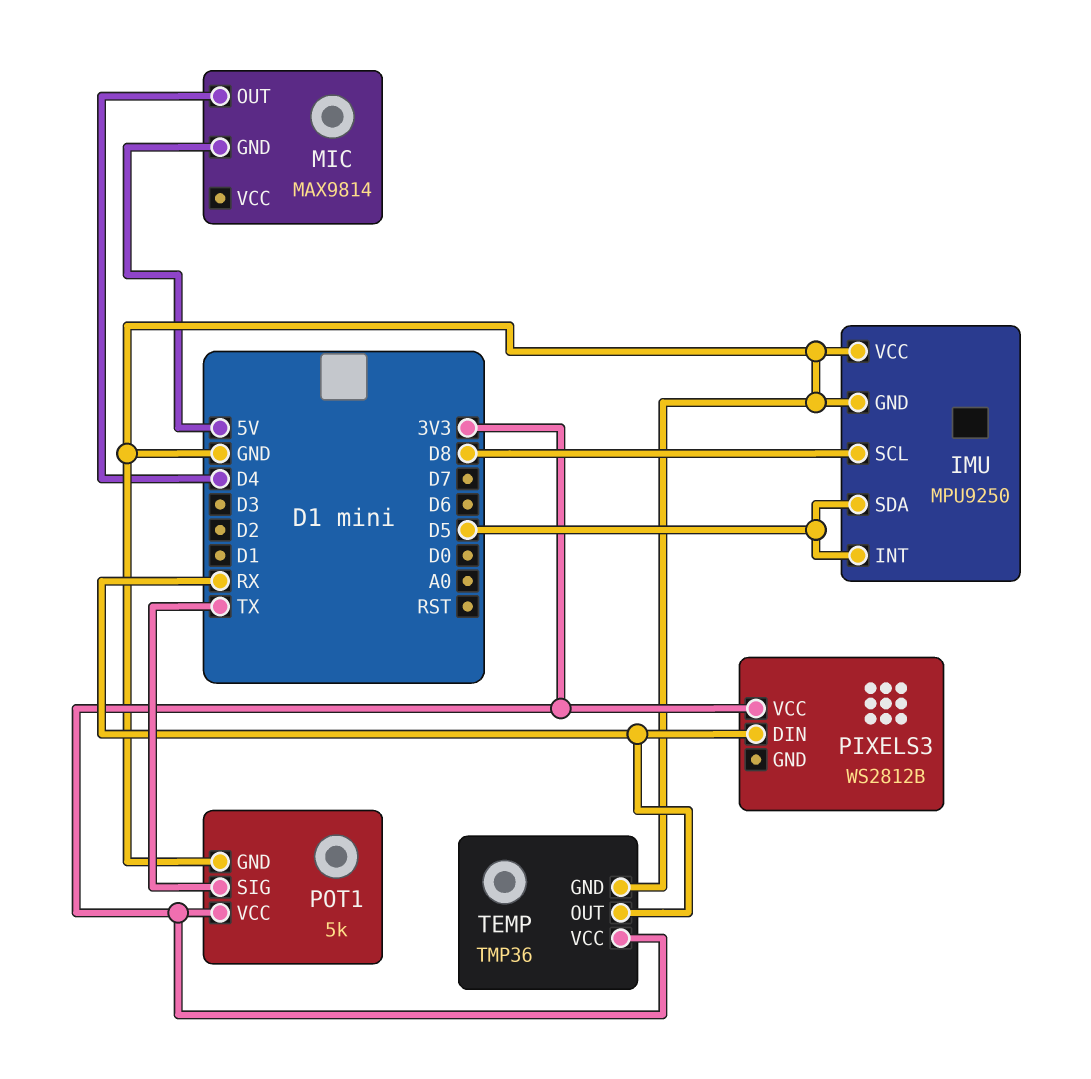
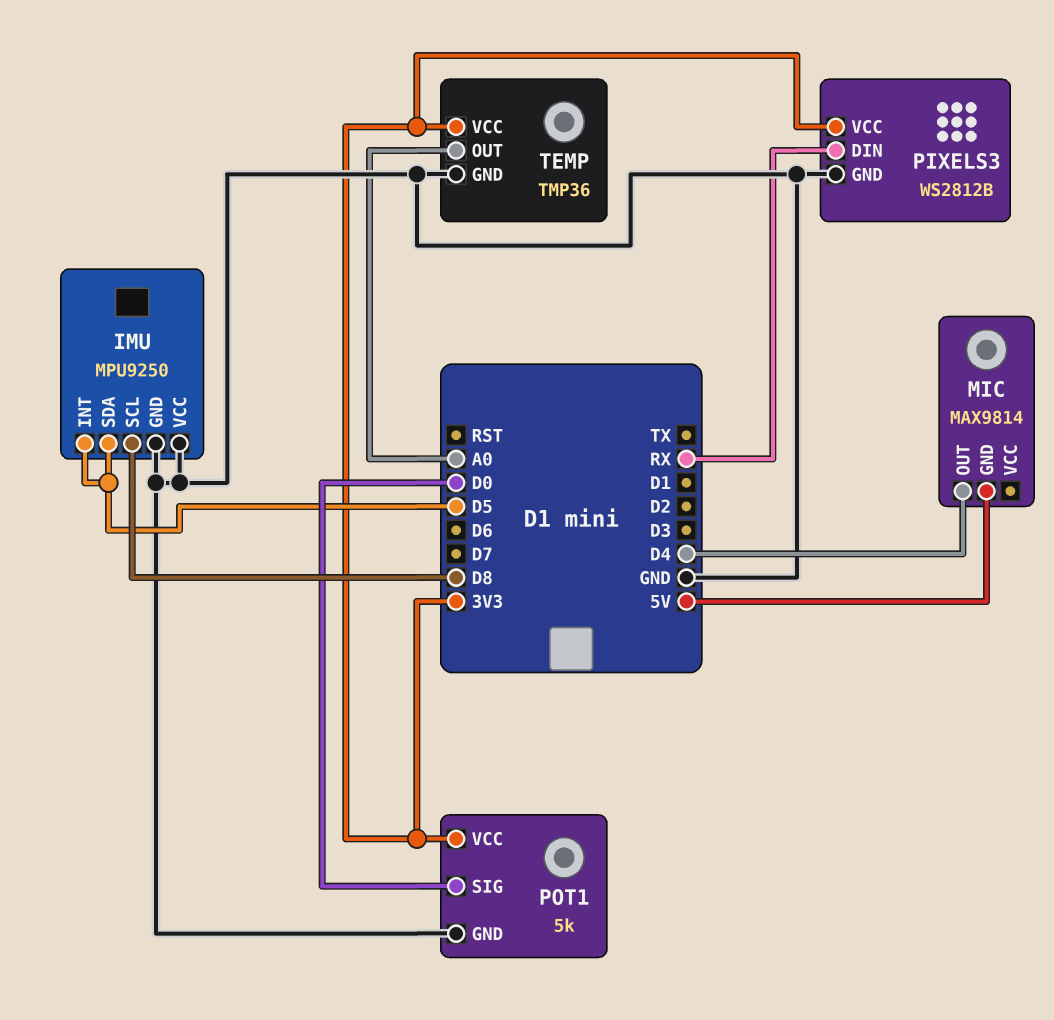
PIXELS3 pin GND: none -> GND
POT1 pin SIG: TX -> D0
TEMP pin OUT: RX -> A0

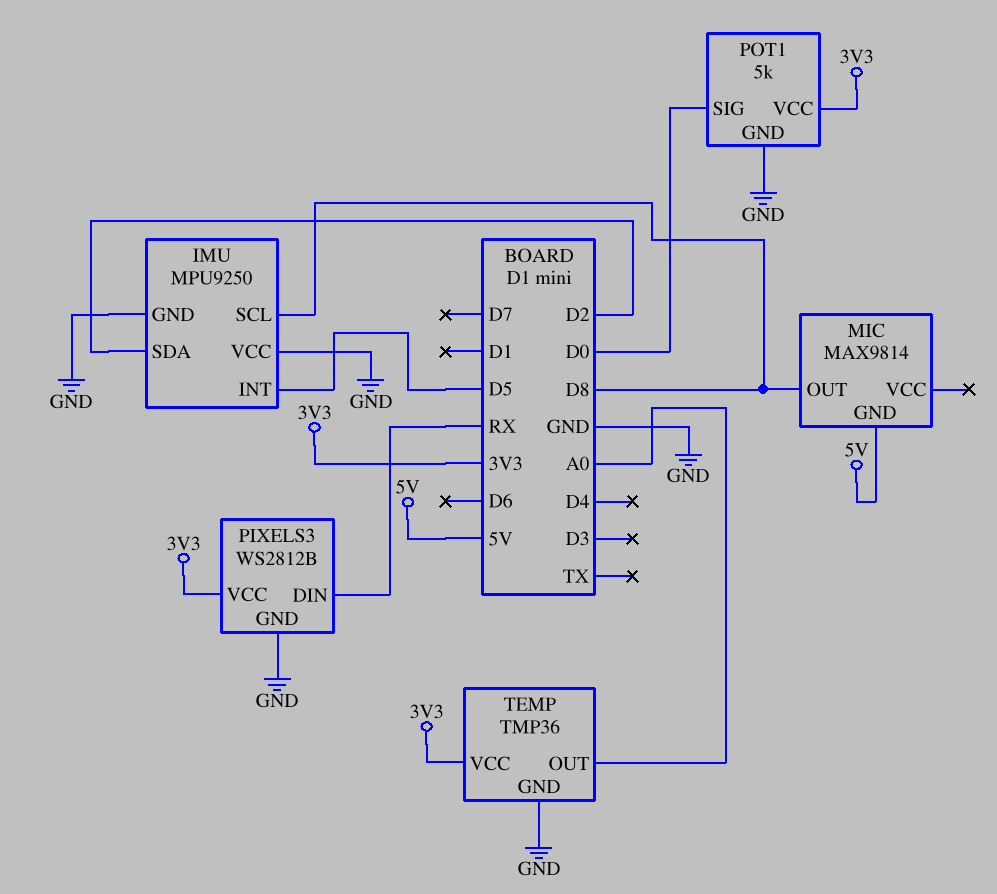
IMU pin SDA: D5 -> D2
MIC pin OUT: D4 -> D8

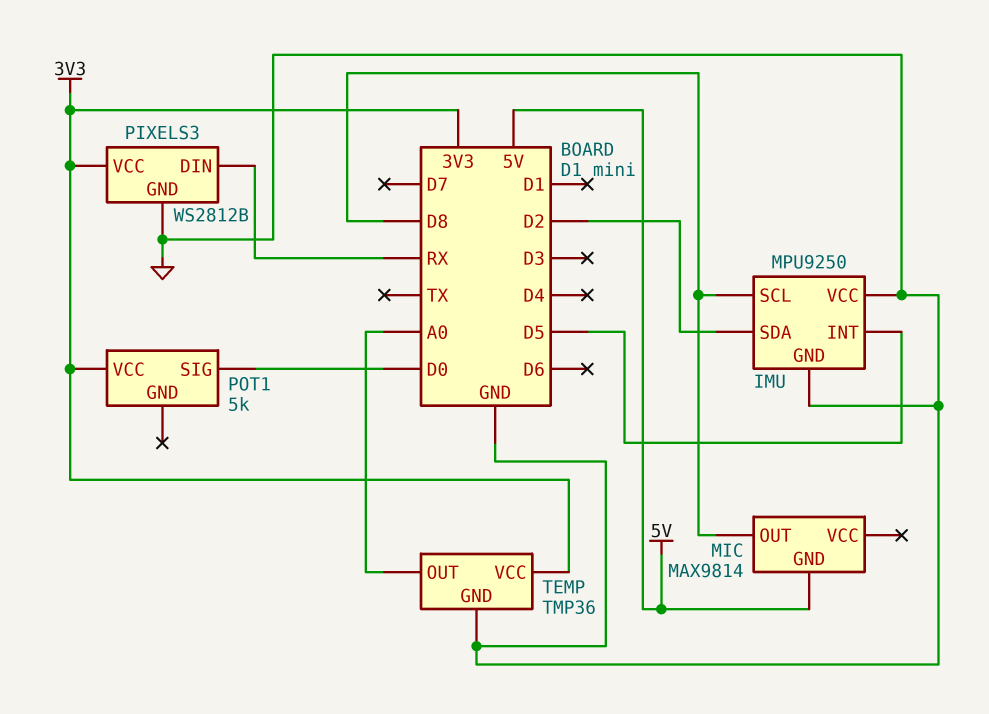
POT1 pin GND: GND -> none

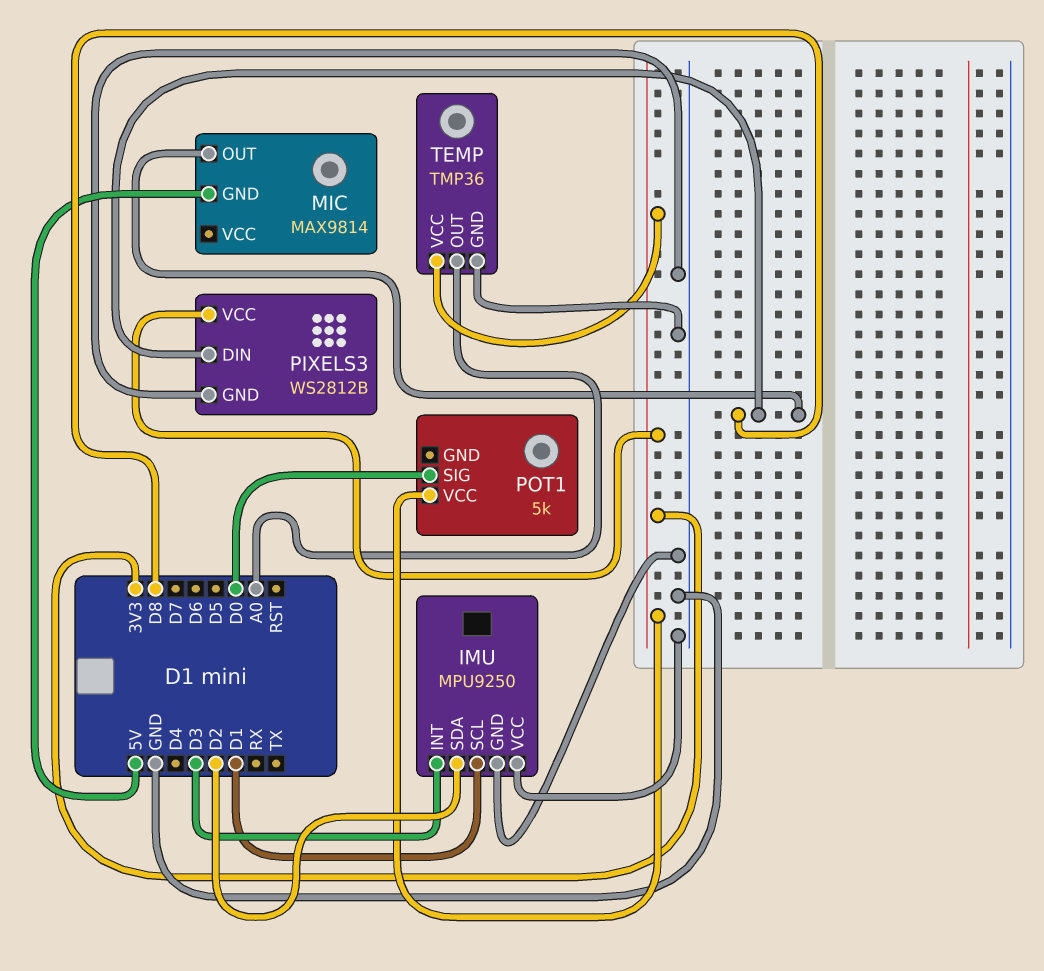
IMU pin INT: D5 -> D3
IMU pin SCL: D8 -> D1
PIXELS3 pin DIN: RX -> D8

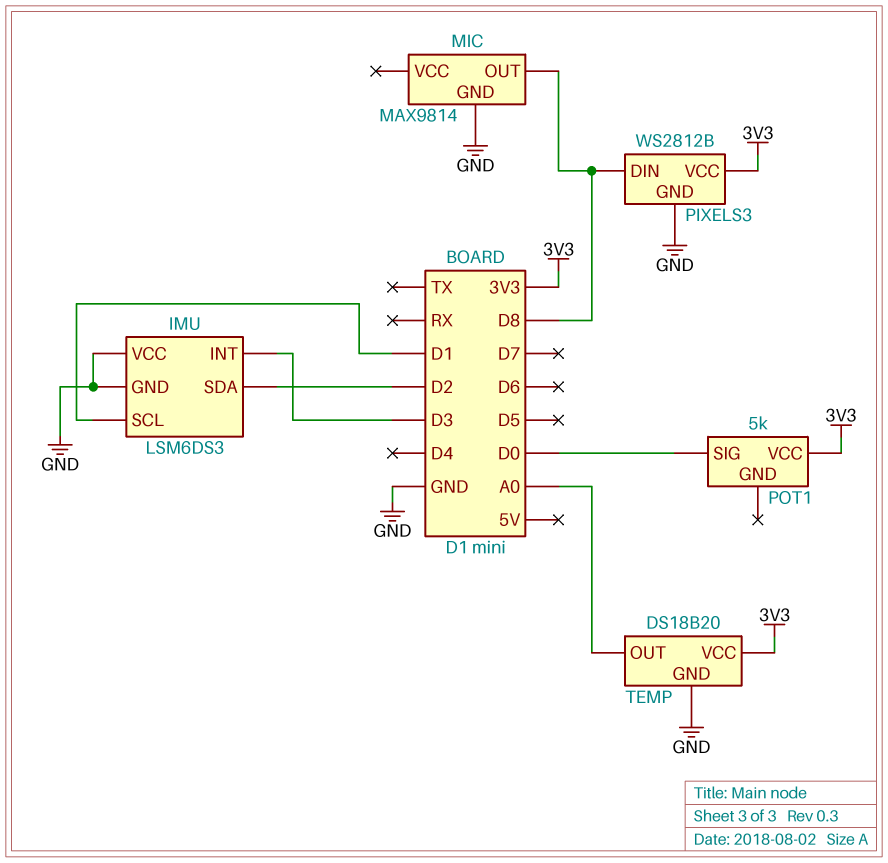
IMU: MPU9250 -> LSM6DS3
MIC pin GND: 5V -> GND
TEMP: TMP36 -> DS18B20

